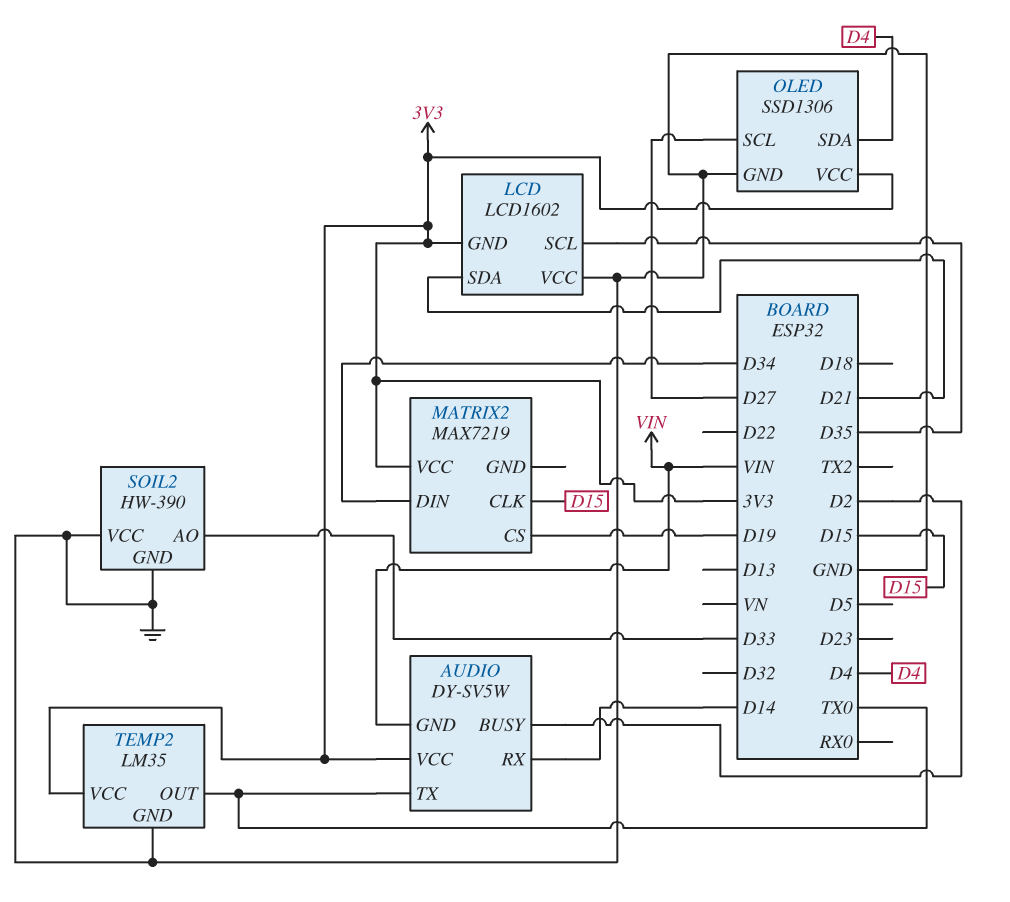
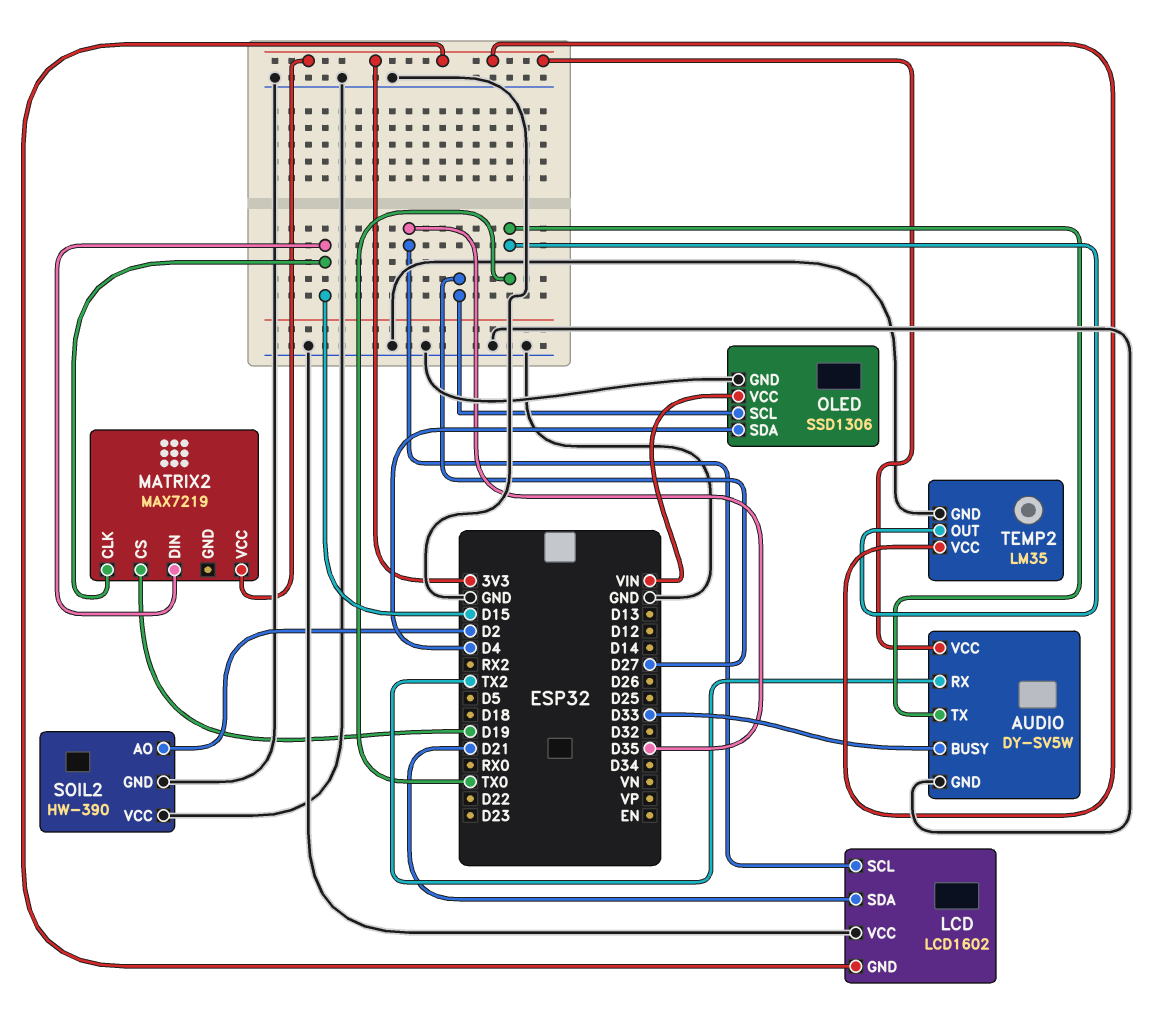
AUDIO pin BUSY: D2 -> D33
AUDIO pin GND: VIN -> GND
AUDIO pin RX: D14 -> TX2
MATRIX2 pin DIN: D34 -> D15
OLED pin VCC: 3V3 -> VIN
SOIL2 pin AO: D33 -> D2

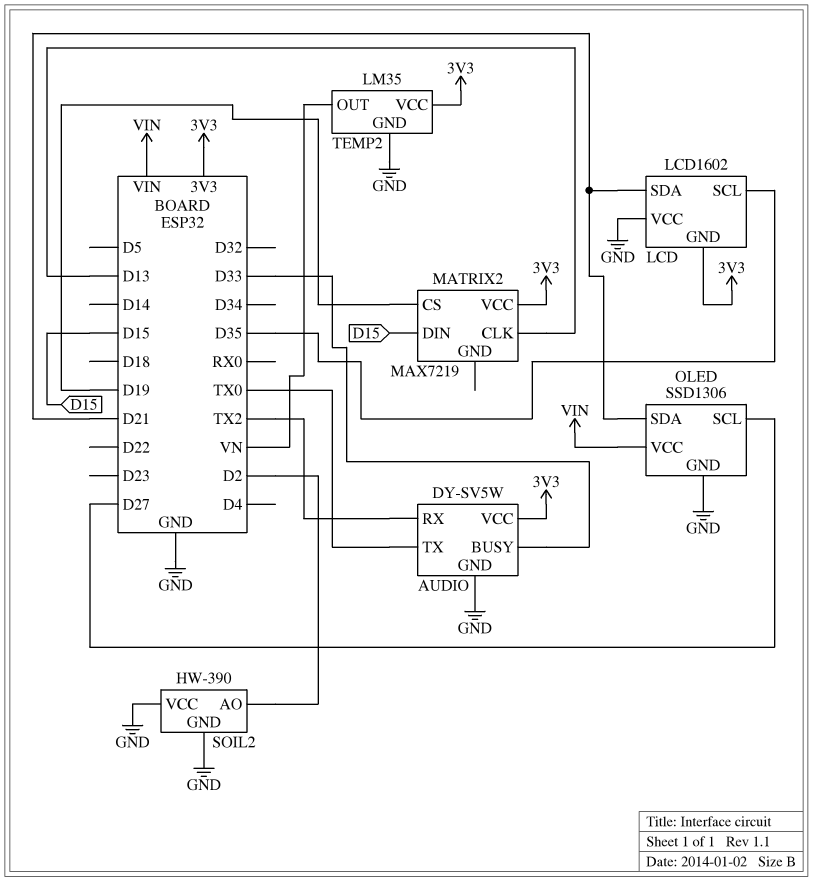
MATRIX2 pin CLK: D15 -> D13
OLED pin SDA: D4 -> D21
TEMP2 pin OUT: TX0 -> VN

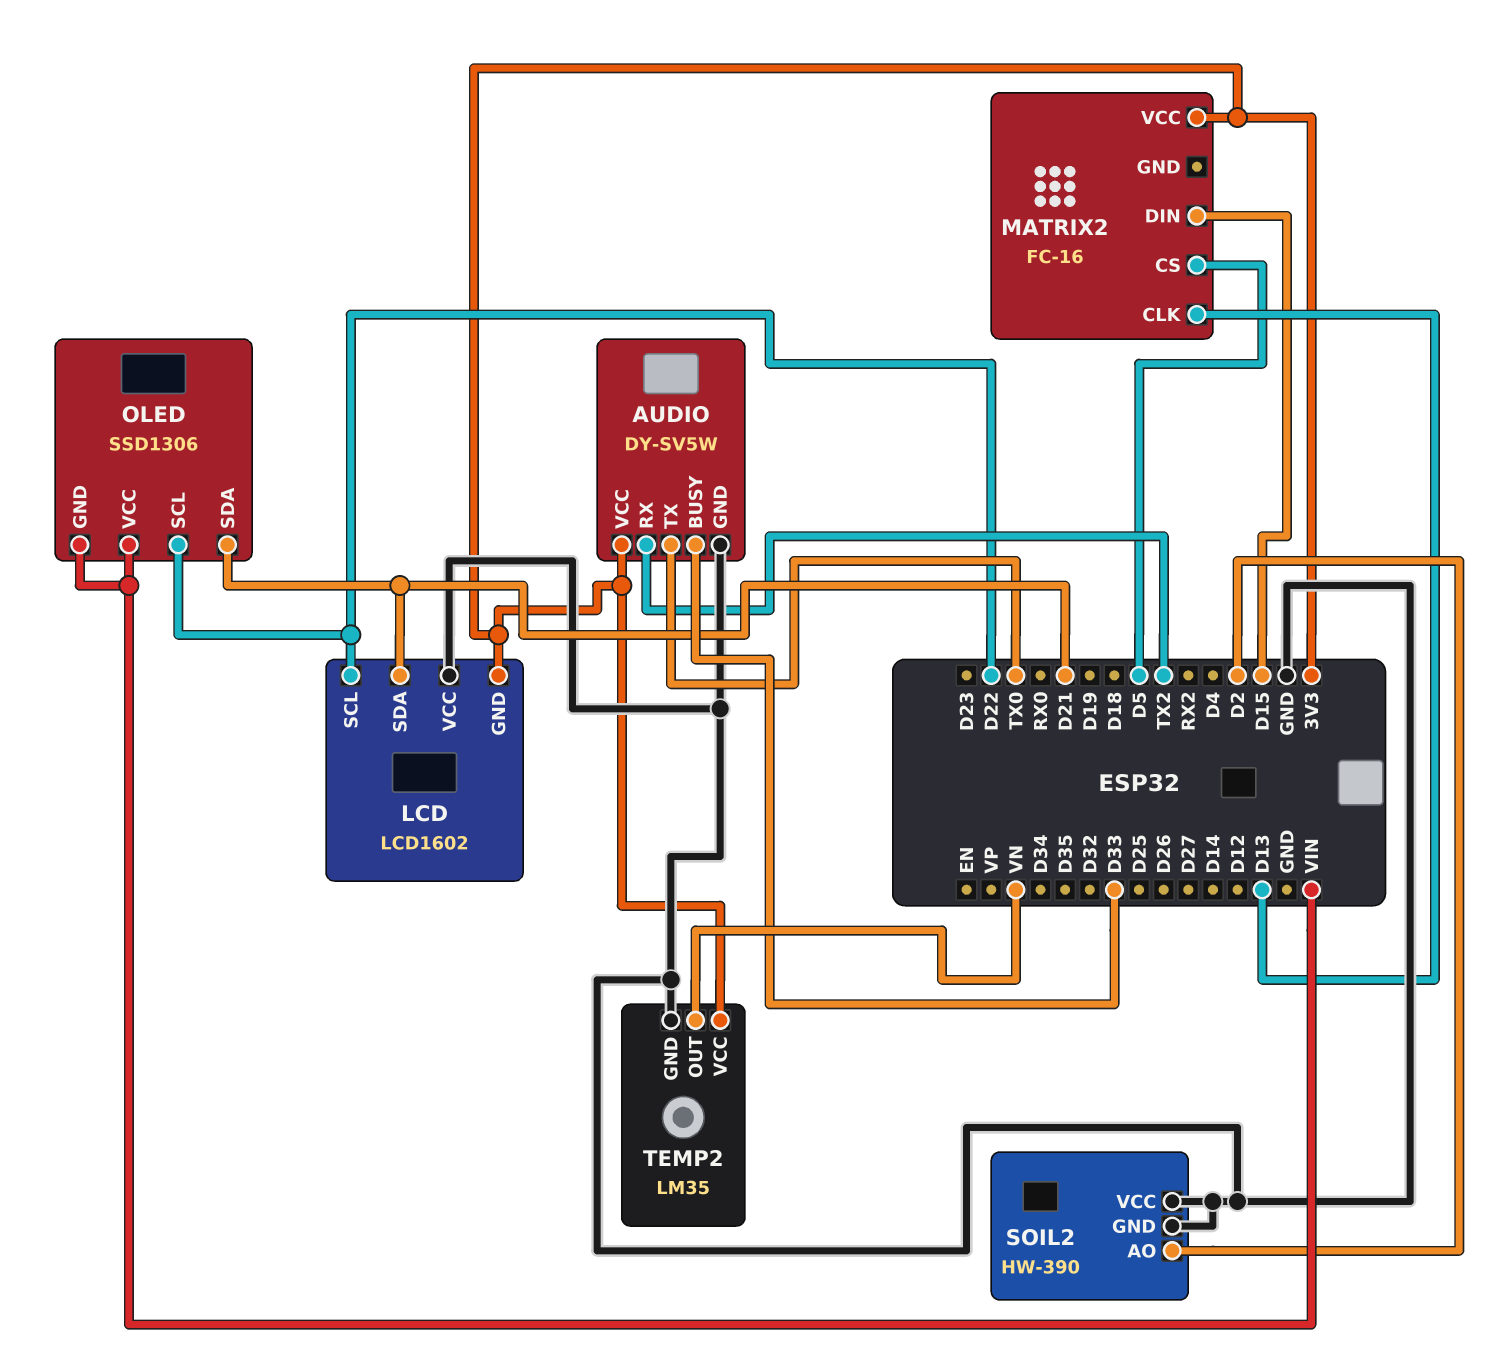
LCD pin SCL: D35 -> D22
MATRIX2: MAX7219 -> FC-16
MATRIX2 pin CS: D19 -> D5
OLED pin GND: GND -> VIN
OLED pin SCL: D27 -> D22

